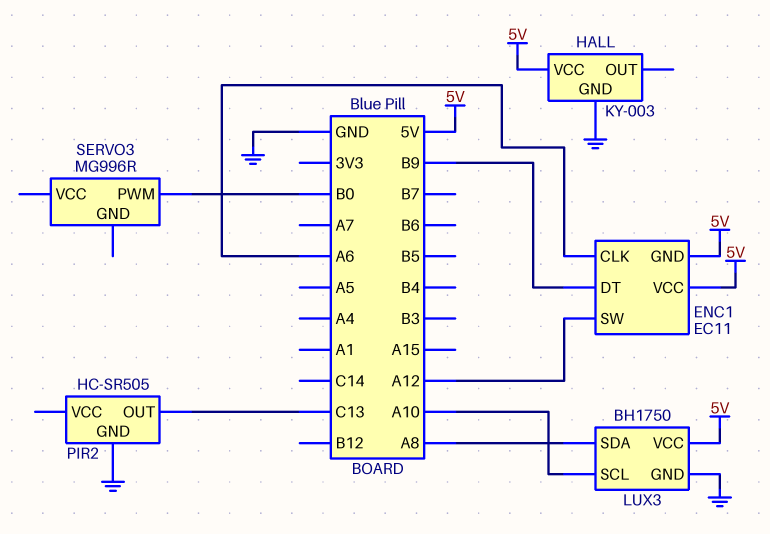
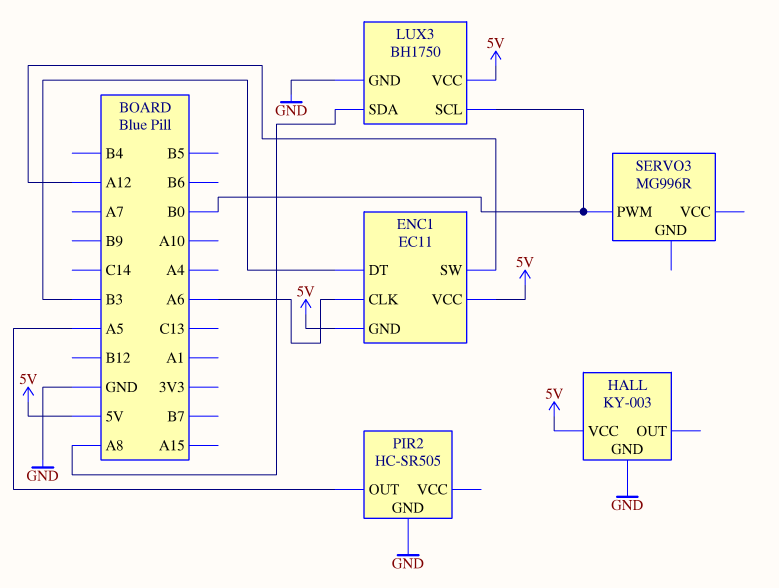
ENC1 pin DT: B9 -> B3
LUX3 pin SCL: A10 -> B0
PIR2 pin OUT: C13 -> A5

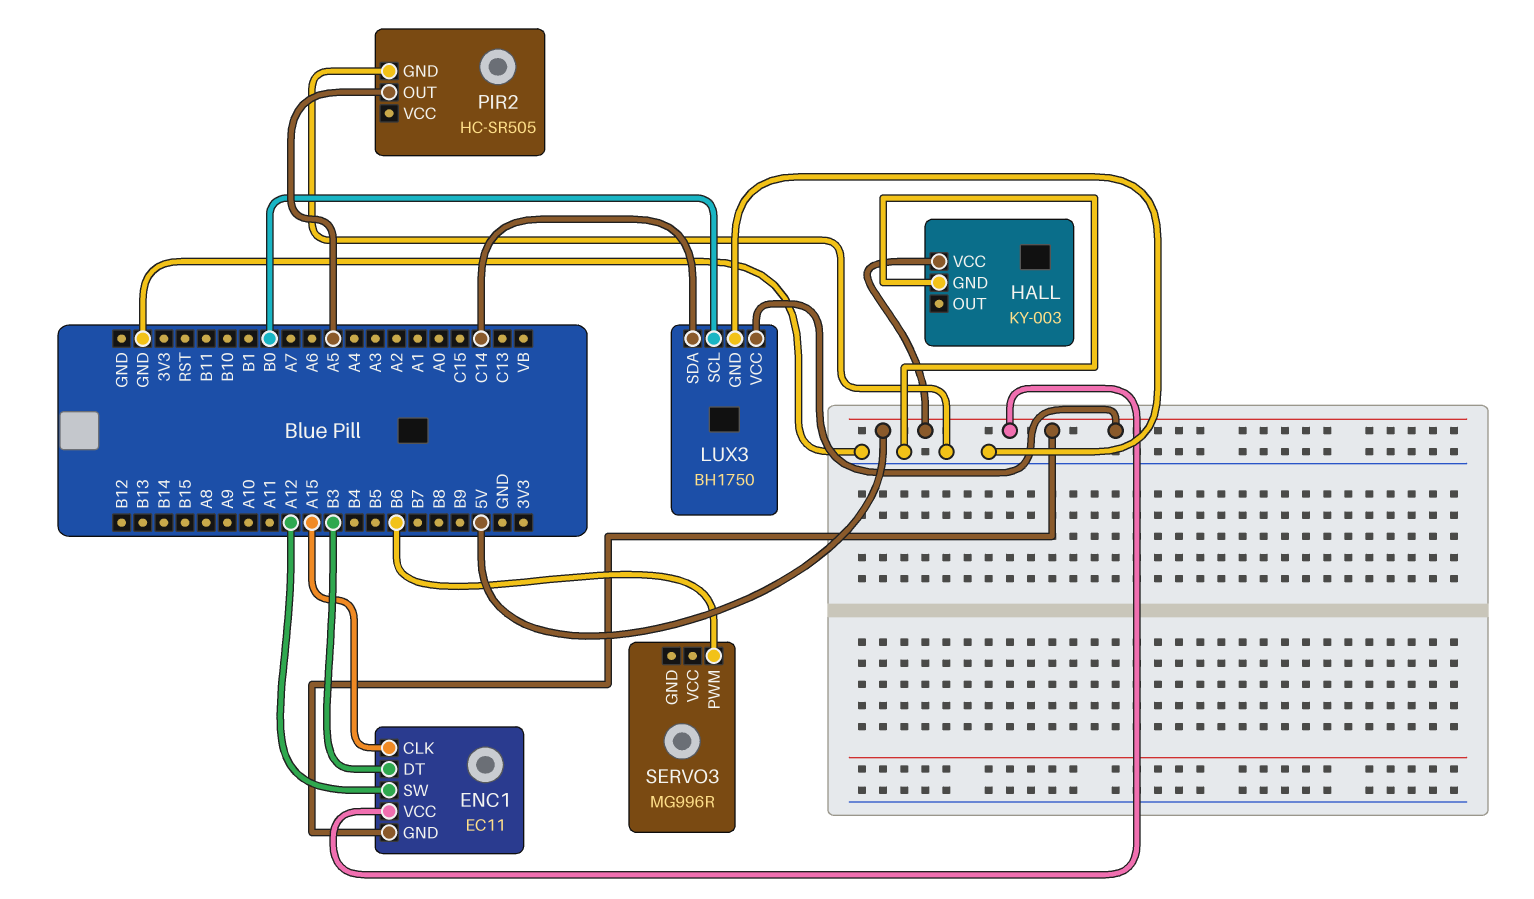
ENC1 pin CLK: A6 -> A15
LUX3 pin SDA: A8 -> C14
SERVO3 pin PWM: B0 -> B6

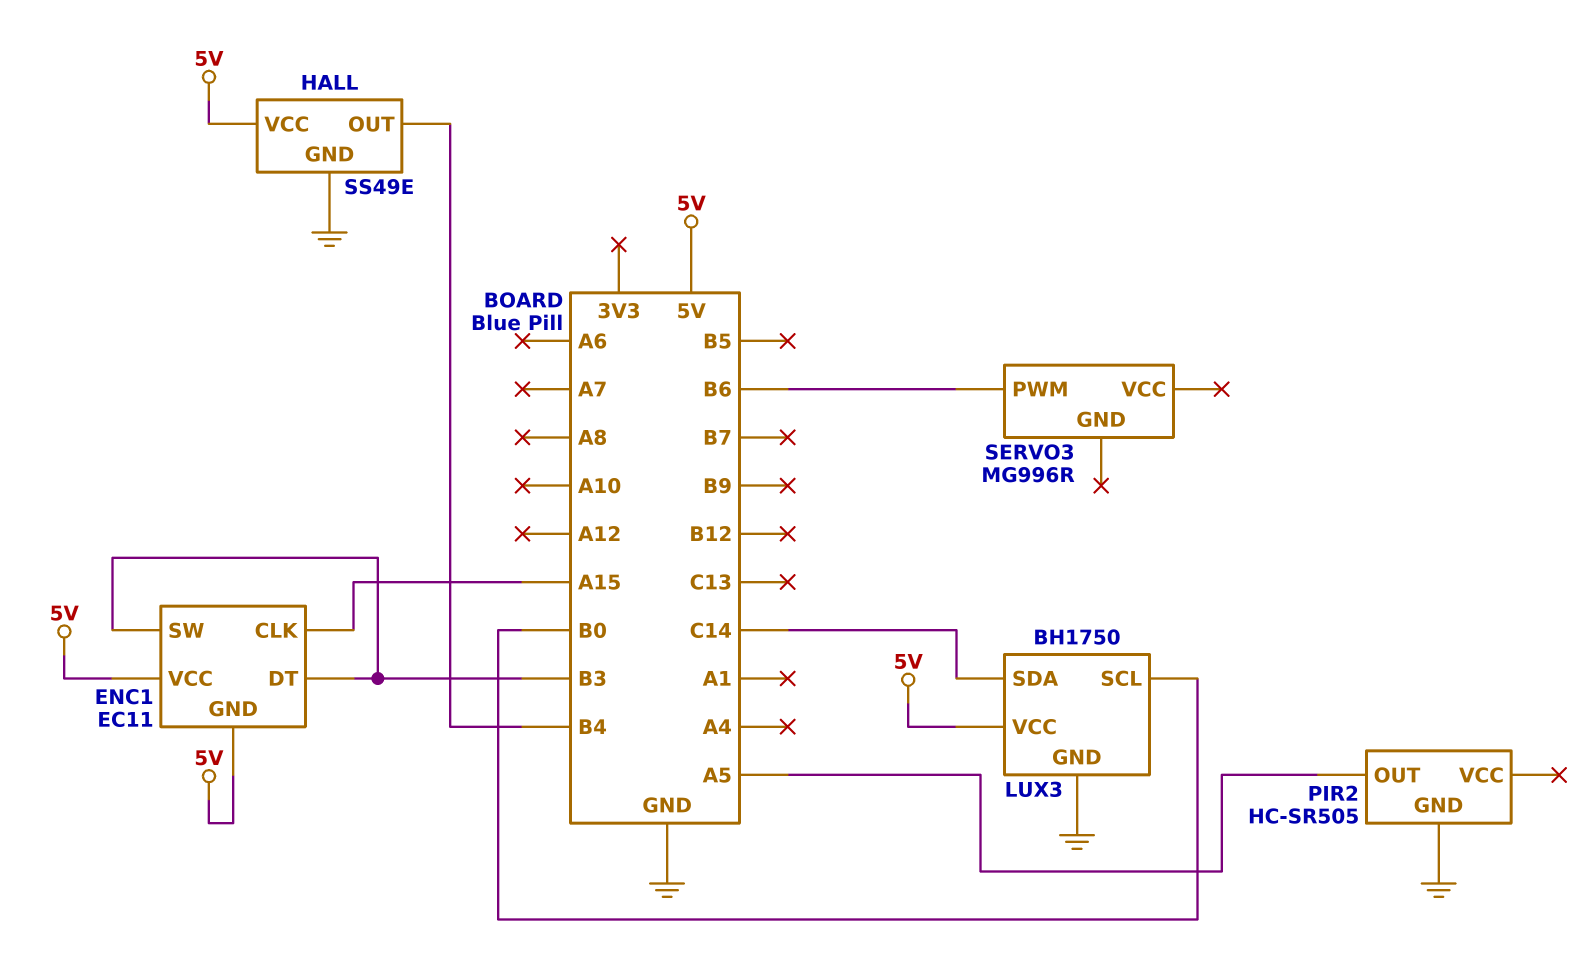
ENC1 pin SW: A12 -> B3
HALL: KY-003 -> SS49E
HALL pin OUT: none -> B4

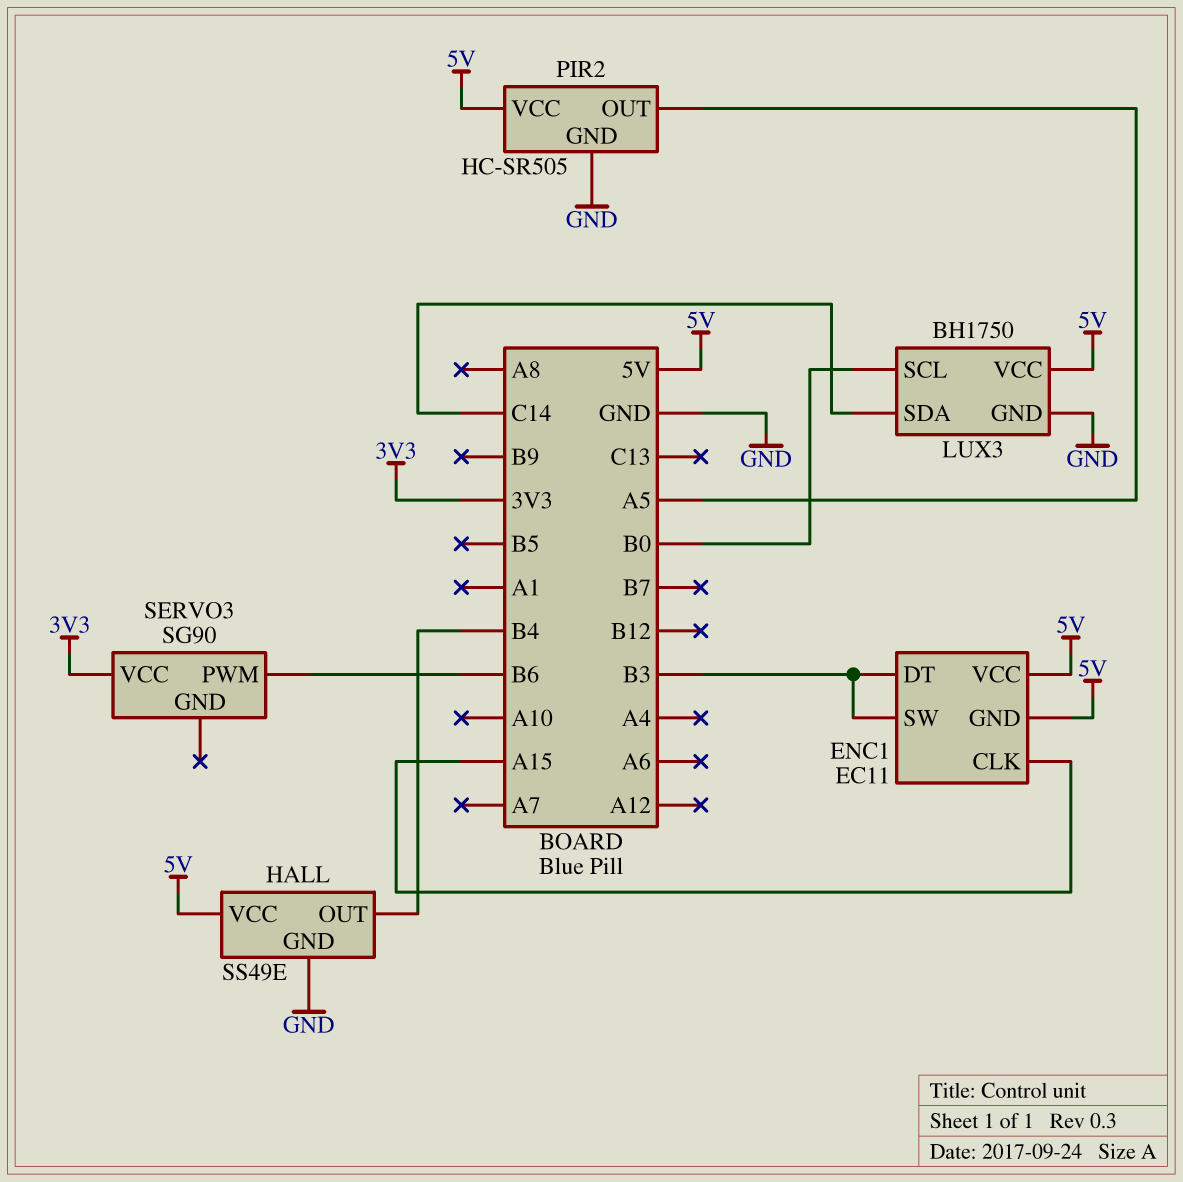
PIR2 pin VCC: none -> 5V
SERVO3: MG996R -> SG90
SERVO3 pin VCC: none -> 3V3

